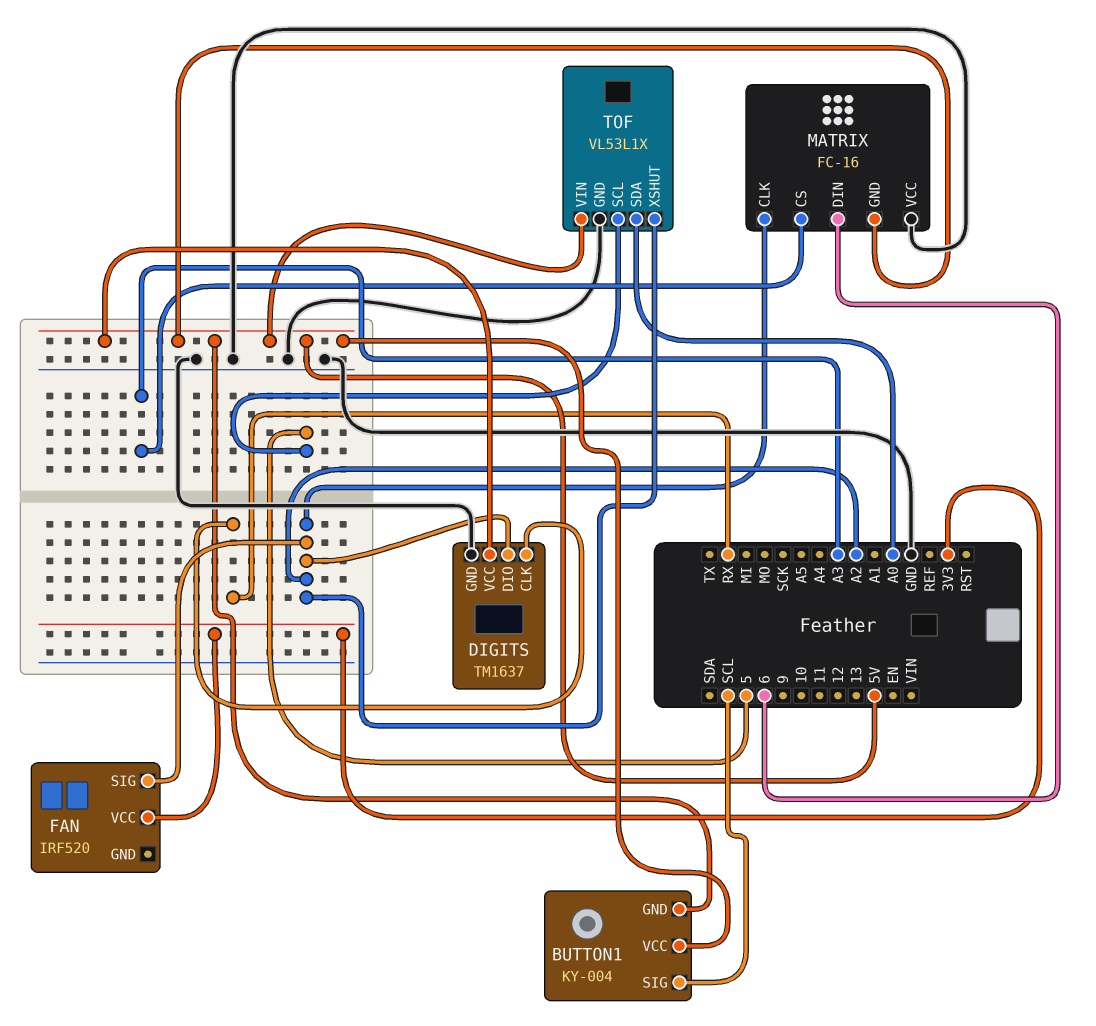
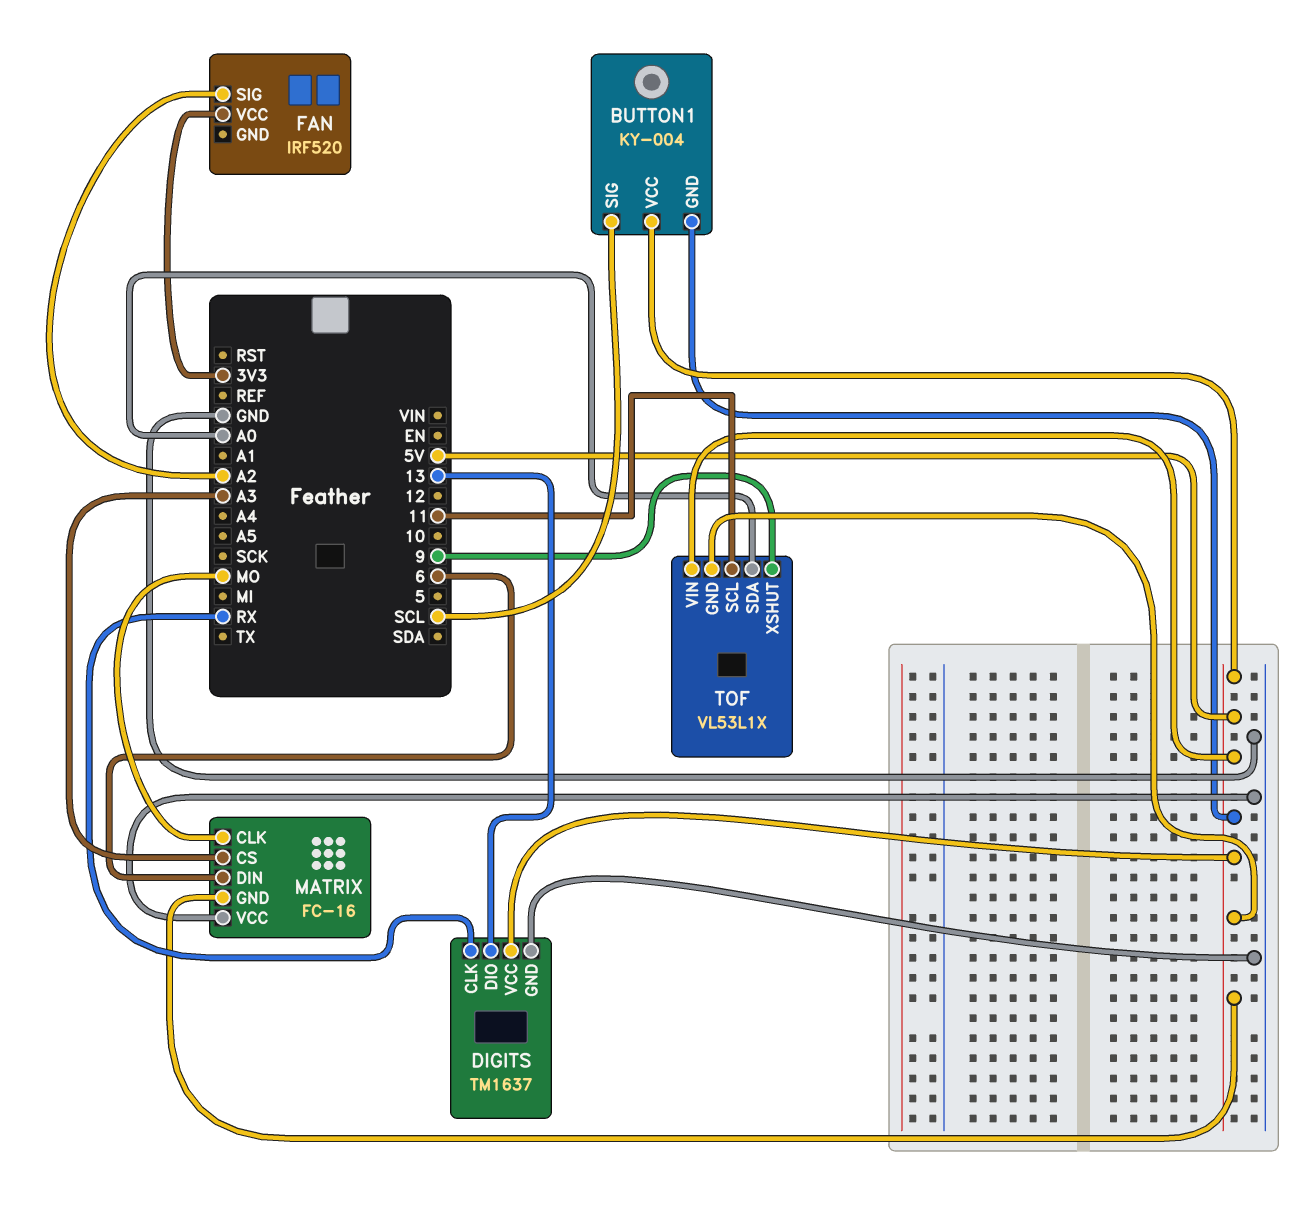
DIGITS pin DIO: A2 -> 13
MATRIX pin CLK: A2 -> MO
TOF pin GND: GND -> 5V
TOF pin SCL: 5 -> 11
TOF pin XSHUT: A2 -> 9

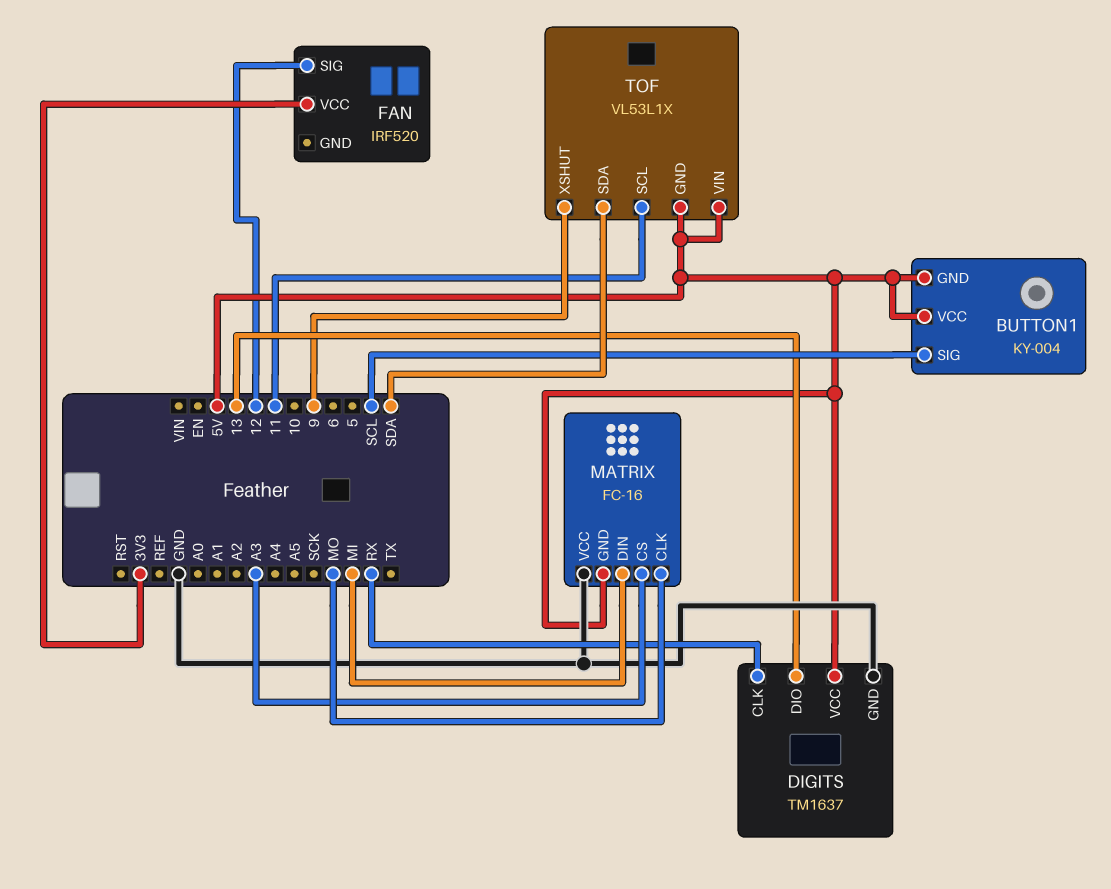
FAN pin SIG: A2 -> 12
MATRIX pin DIN: 6 -> MI
TOF pin SDA: A0 -> SDA

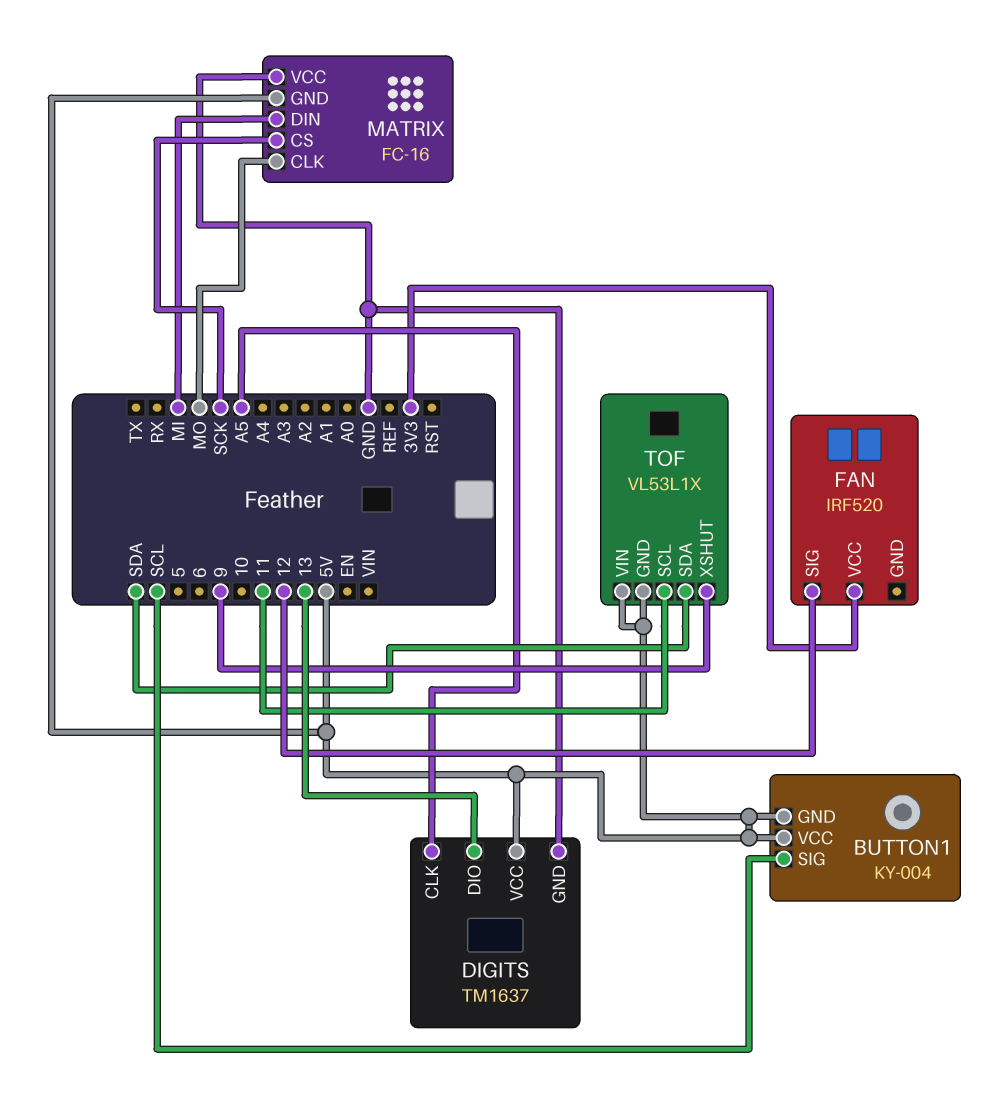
DIGITS pin CLK: RX -> A5
MATRIX pin CS: A3 -> SCK

